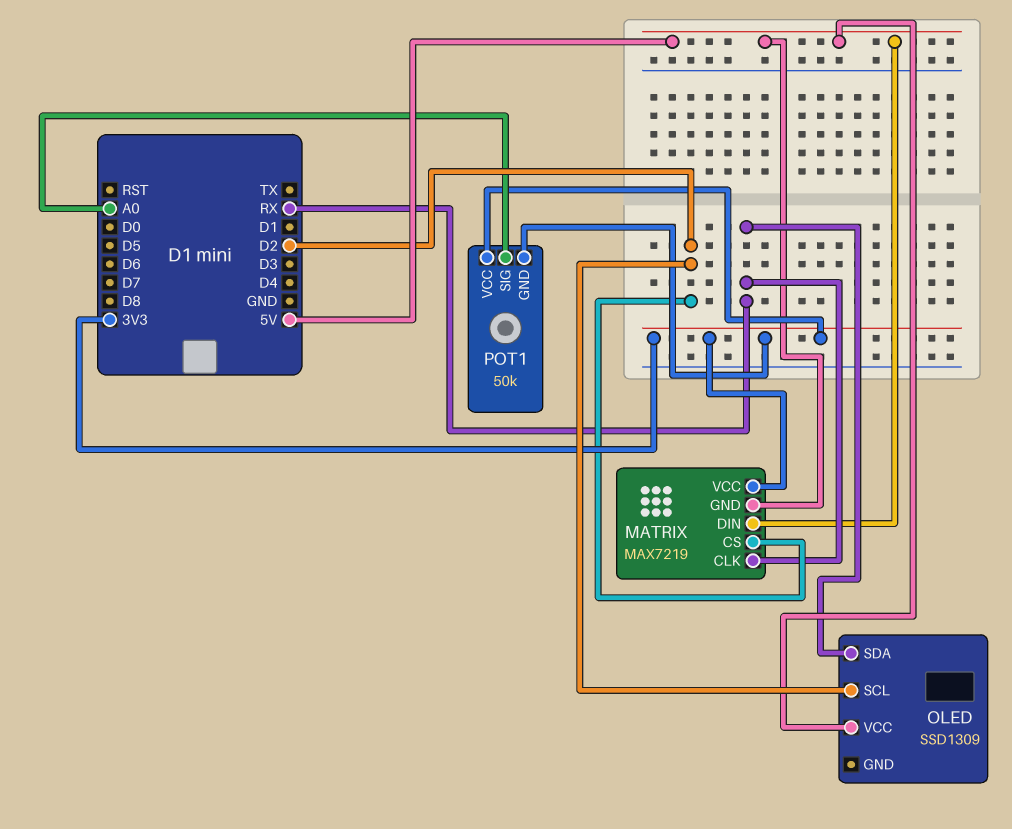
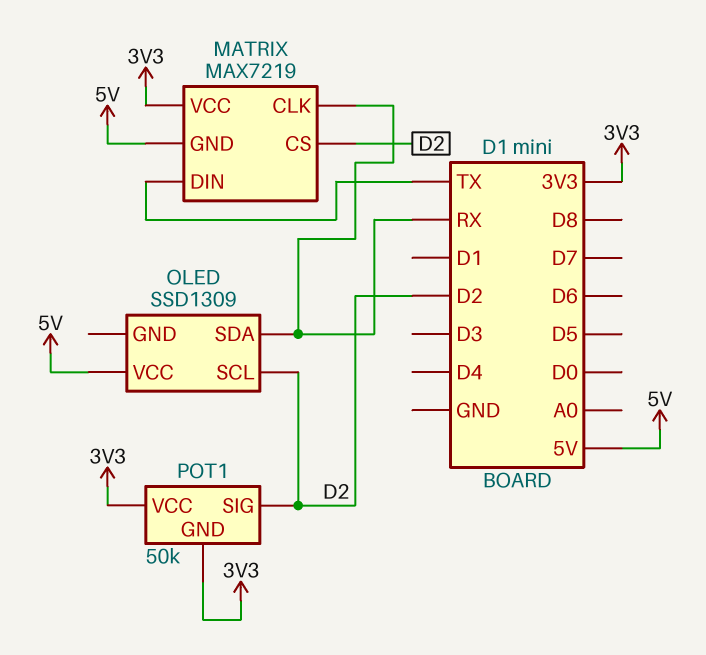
MATRIX pin DIN: 5V -> TX
POT1 pin SIG: A0 -> D2

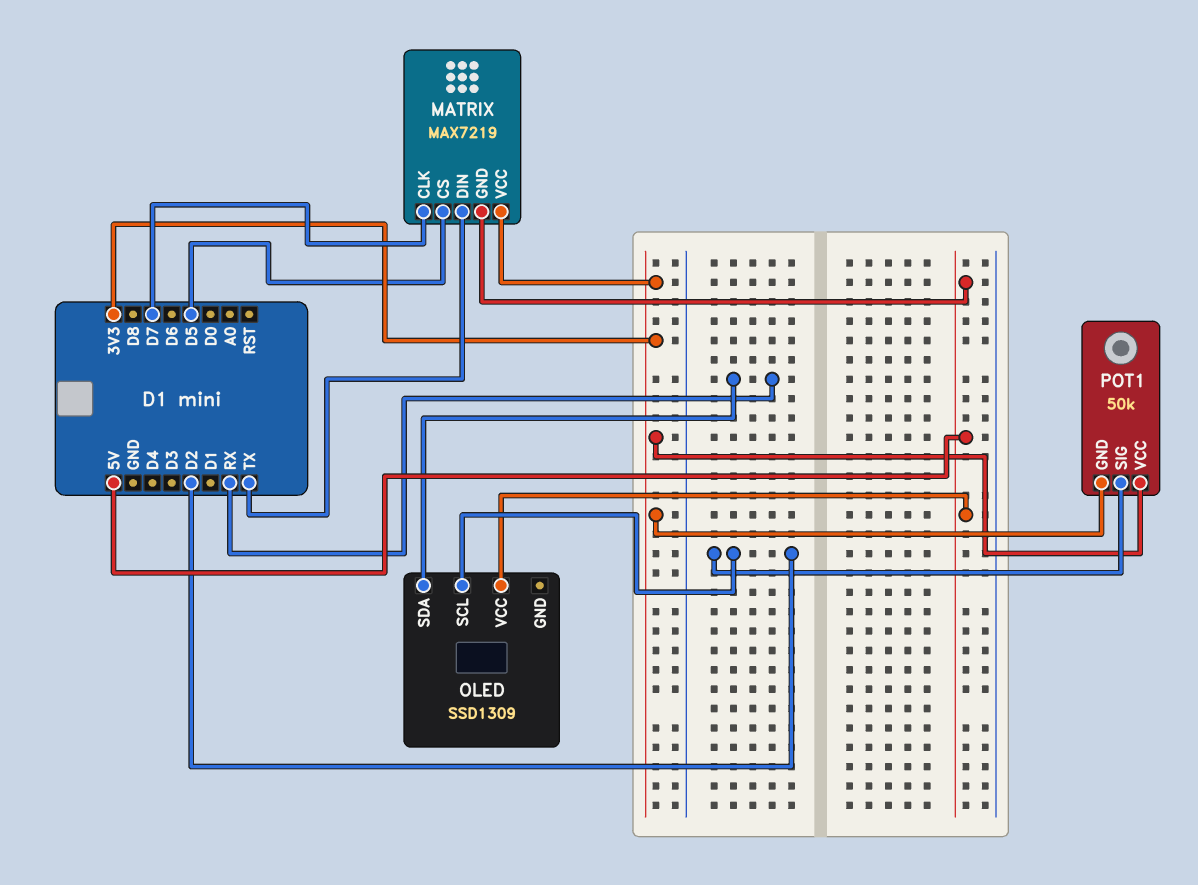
MATRIX pin CLK: RX -> D7
MATRIX pin CS: D2 -> D5

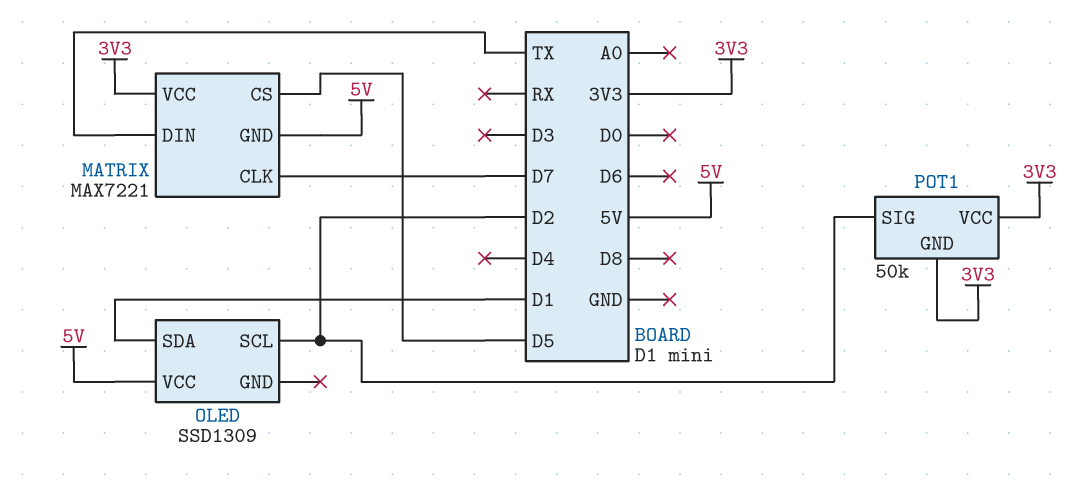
MATRIX: MAX7219 -> MAX7221
OLED pin SDA: RX -> D1

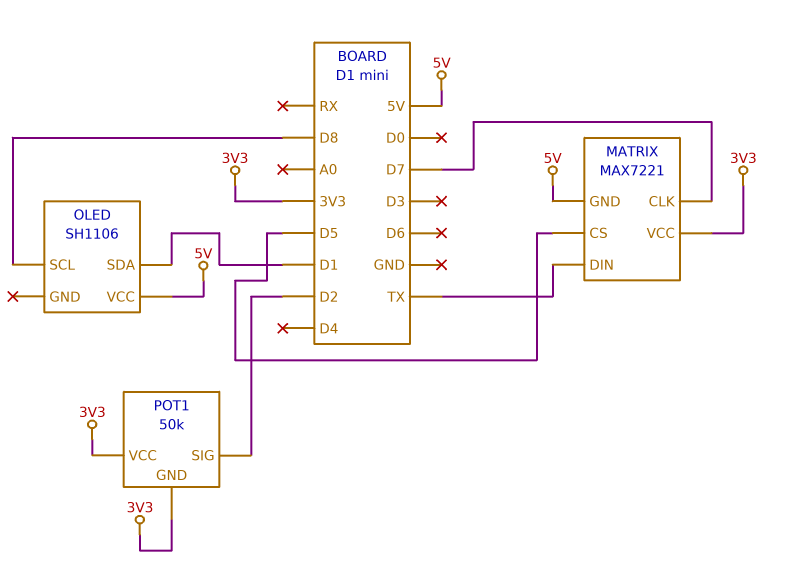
OLED: SSD1309 -> SH1106
OLED pin SCL: D2 -> D8

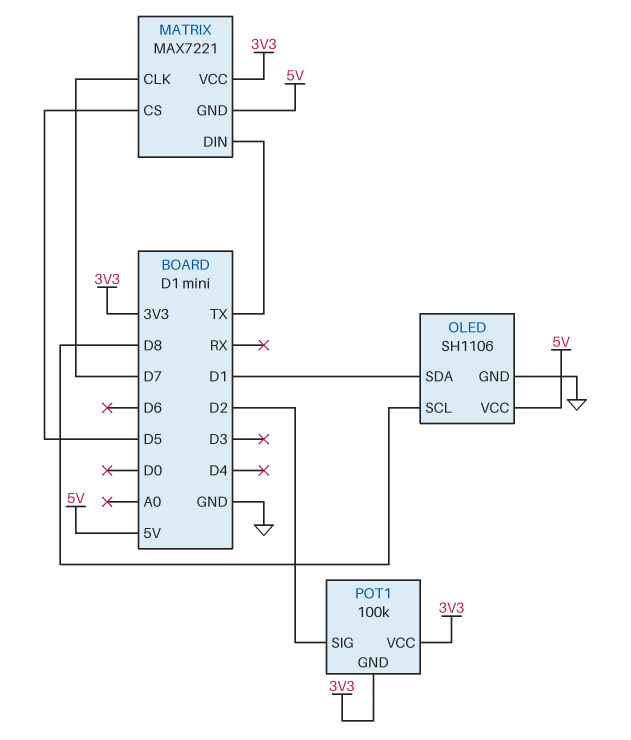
OLED pin GND: none -> GND
POT1: 50k -> 100k

